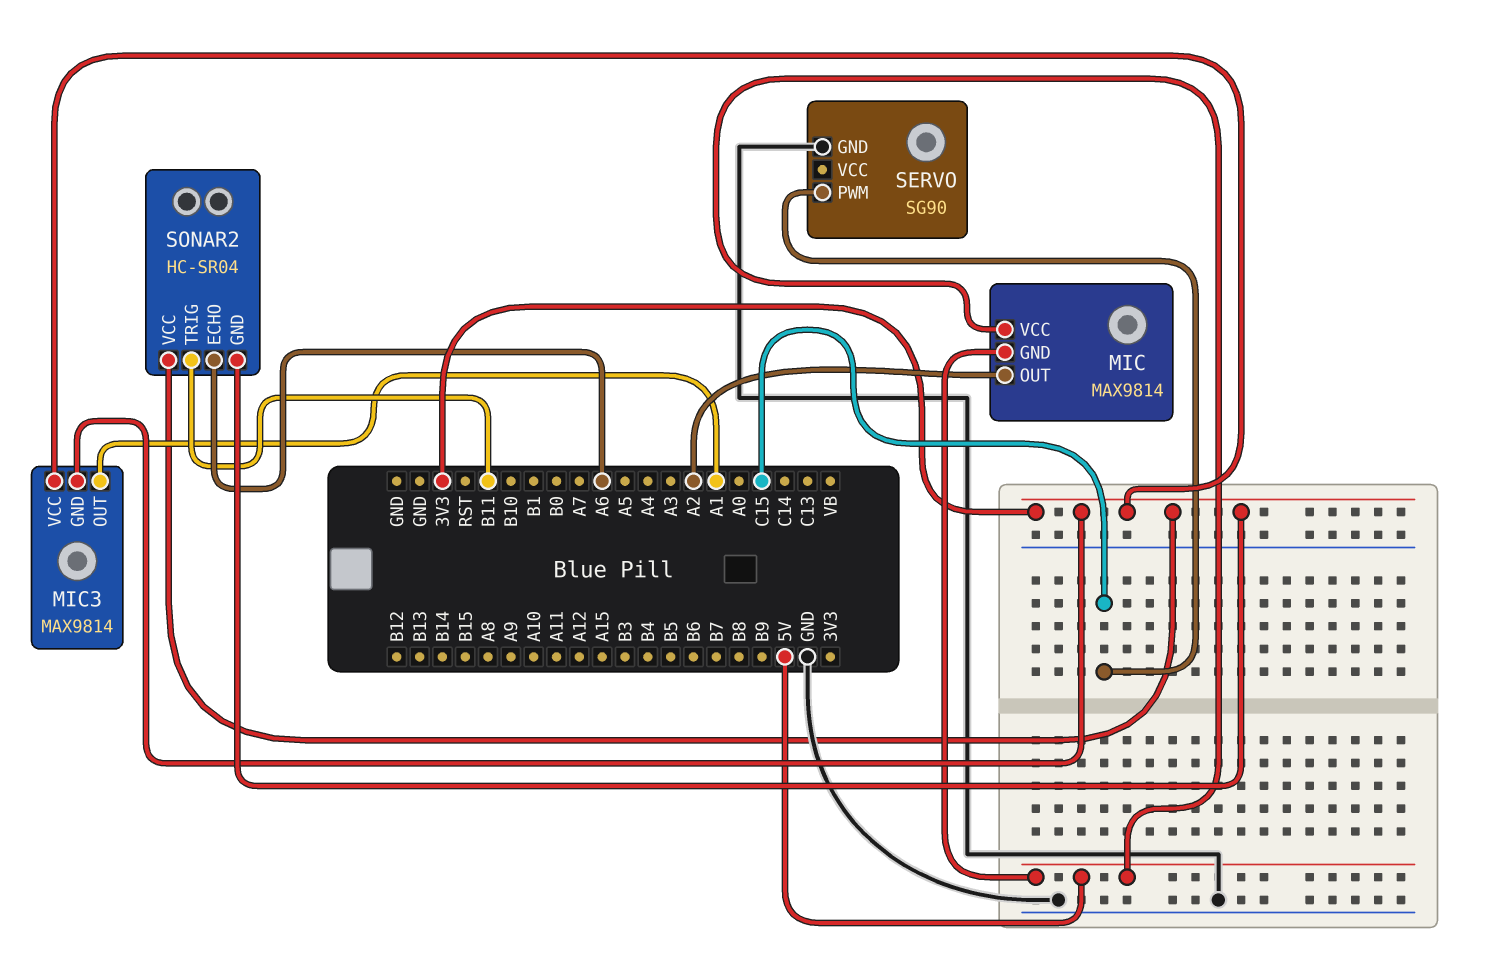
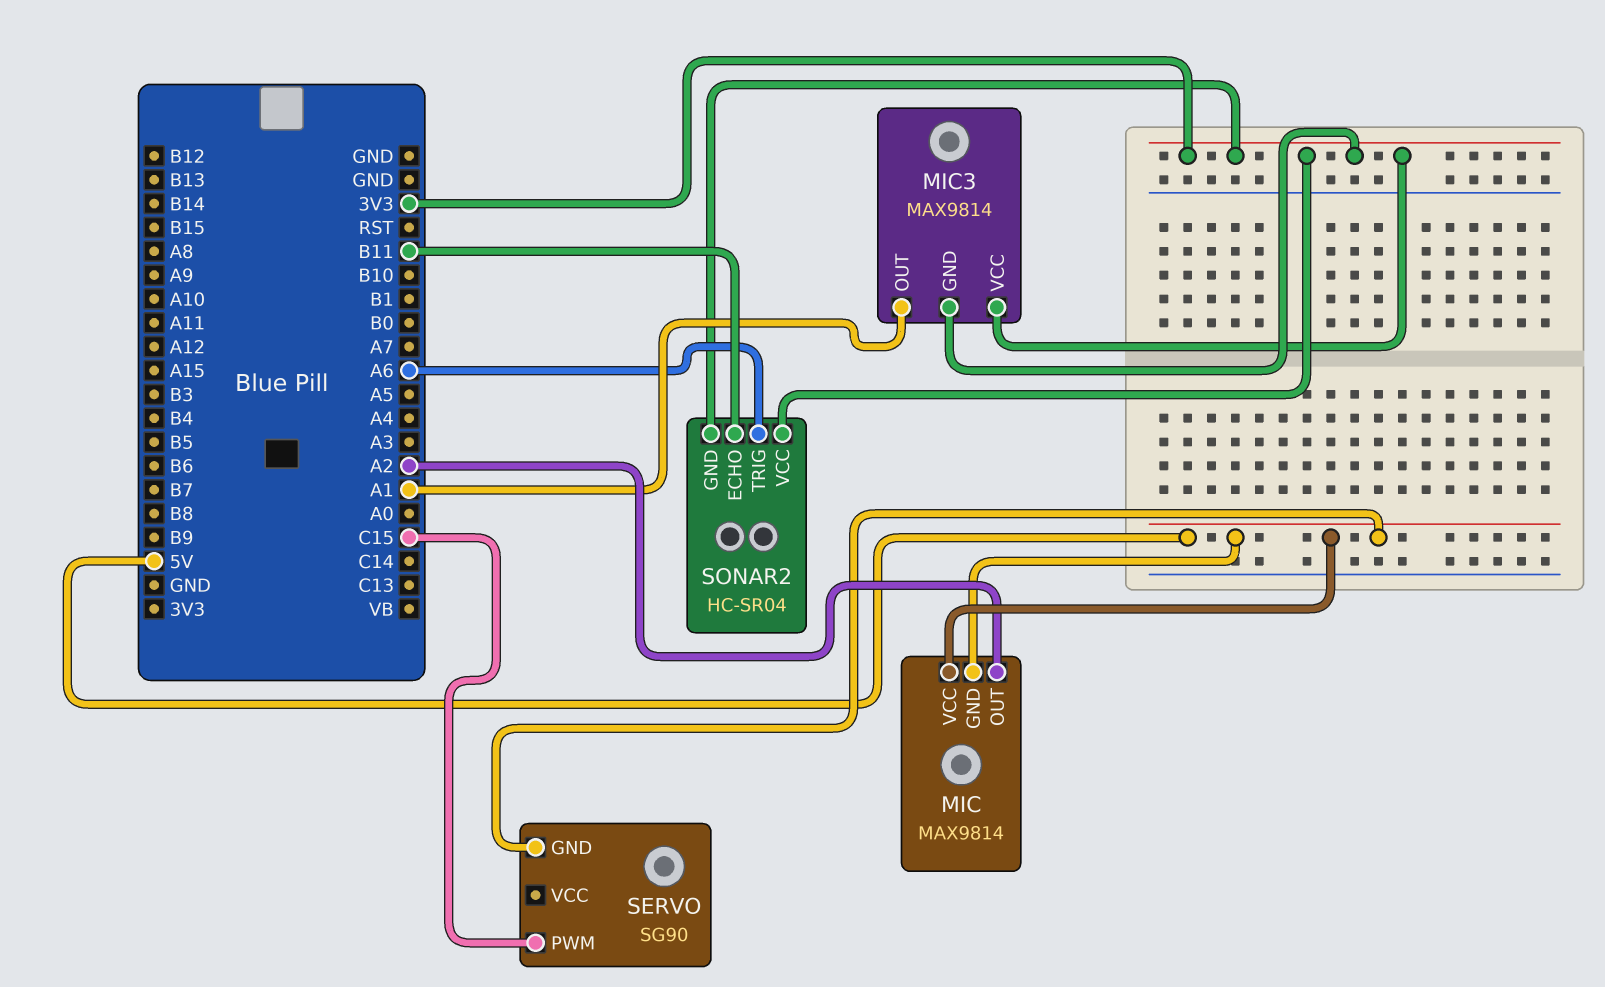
SERVO pin GND: GND -> 5V
SONAR2 pin ECHO: A6 -> B11
SONAR2 pin TRIG: B11 -> A6

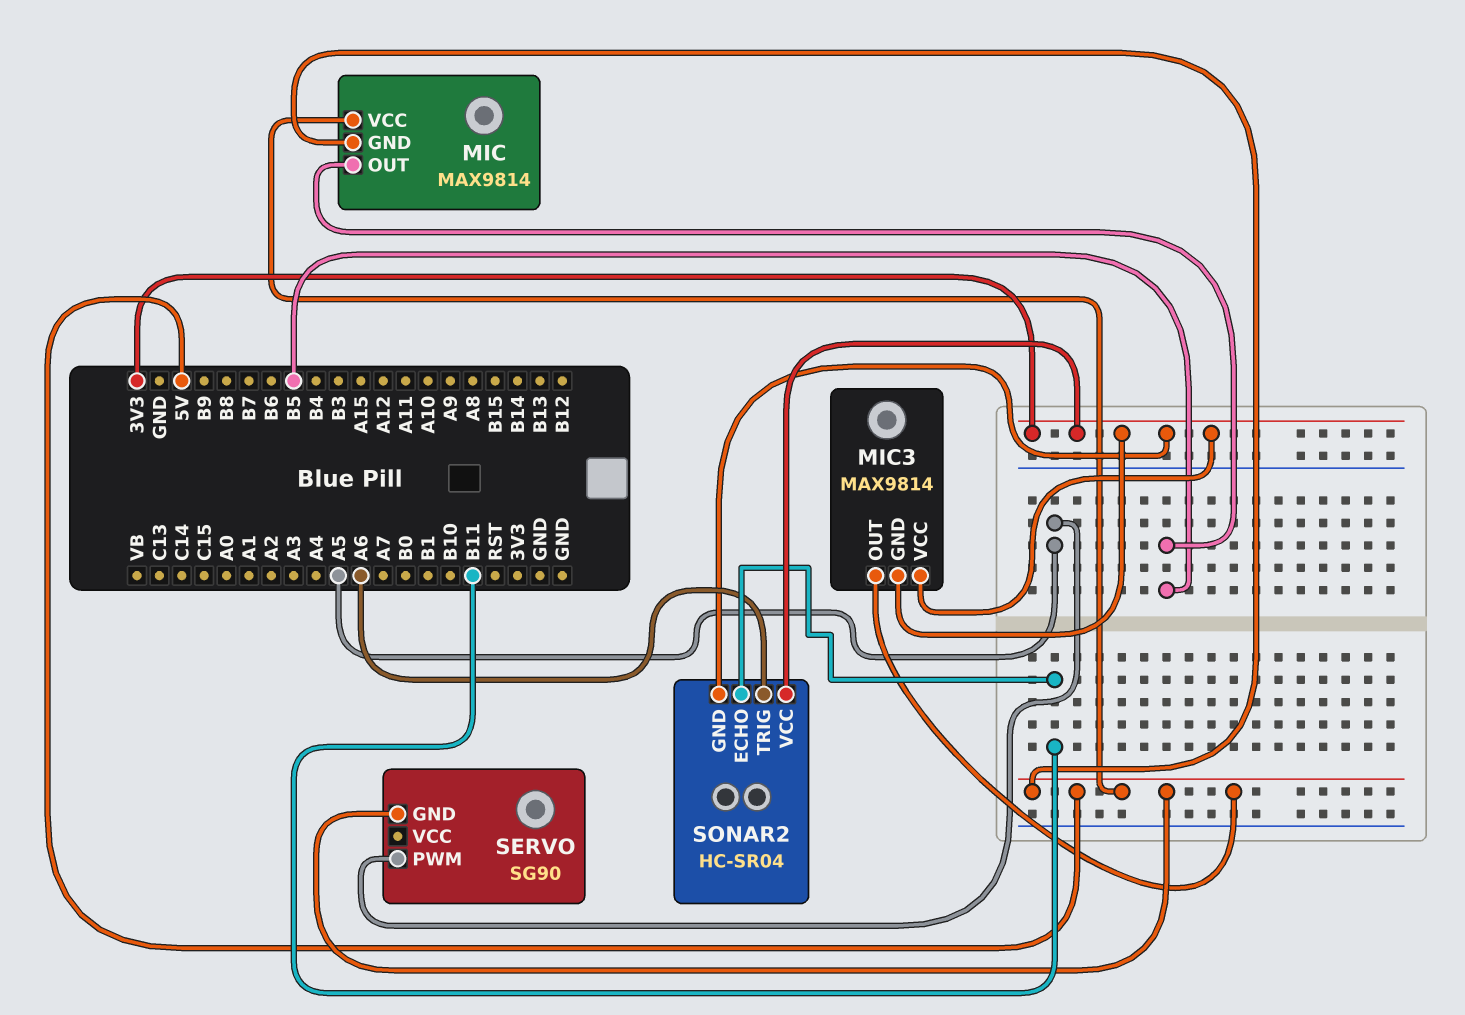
MIC pin OUT: A2 -> B5
MIC3 pin OUT: A1 -> 5V
SERVO pin PWM: C15 -> A5

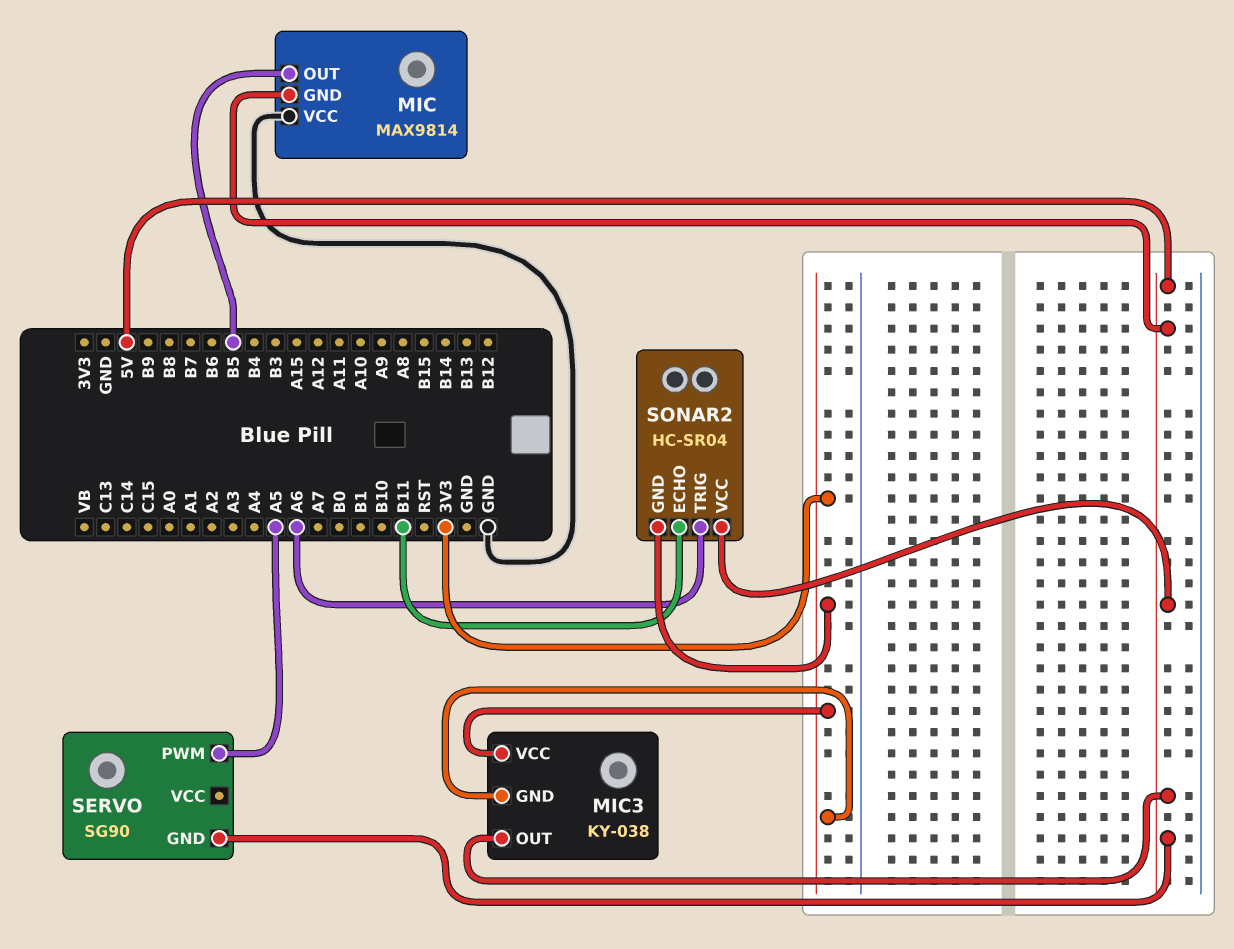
MIC pin VCC: 5V -> GND
MIC3: MAX9814 -> KY-038
SONAR2 pin VCC: 3V3 -> 5V

